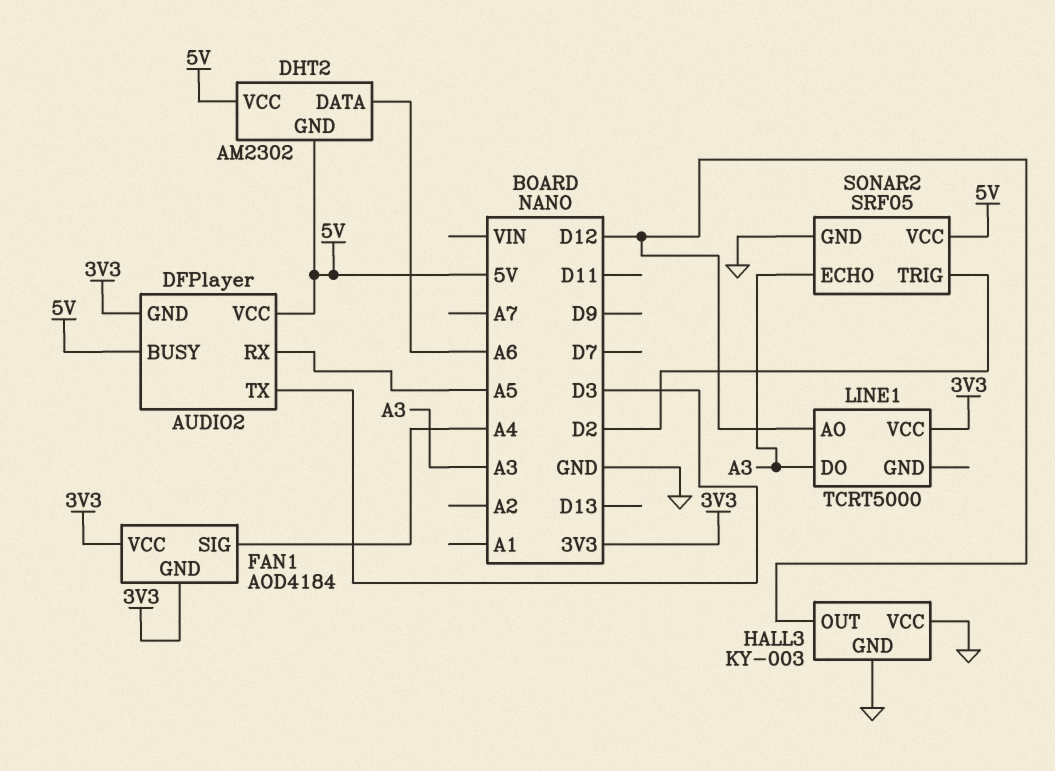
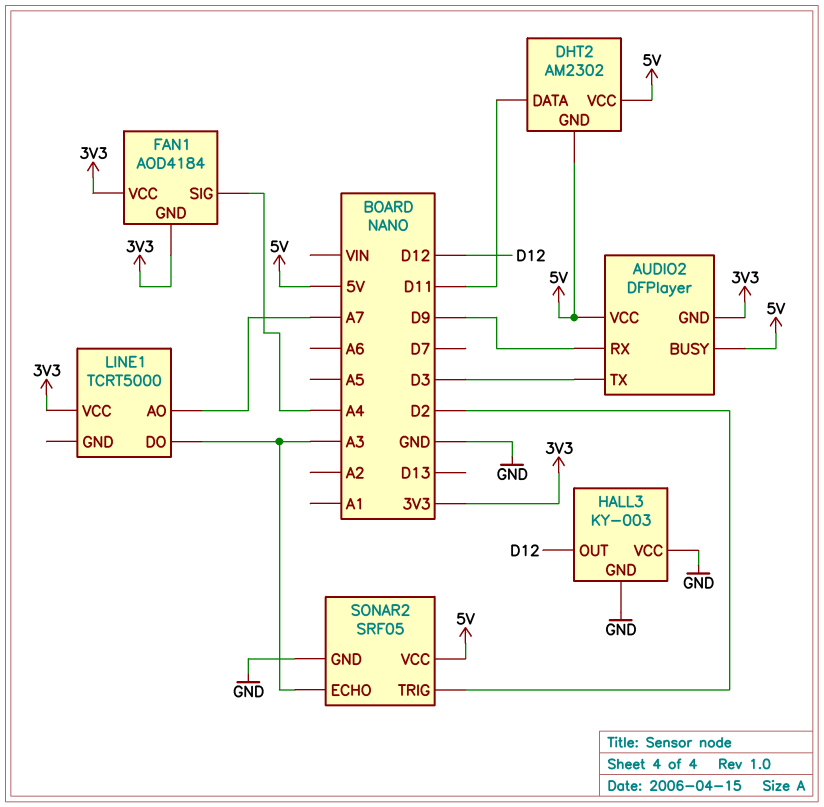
AUDIO2 pin RX: A5 -> D9
DHT2 pin DATA: A6 -> D11
LINE1 pin AO: D12 -> A7

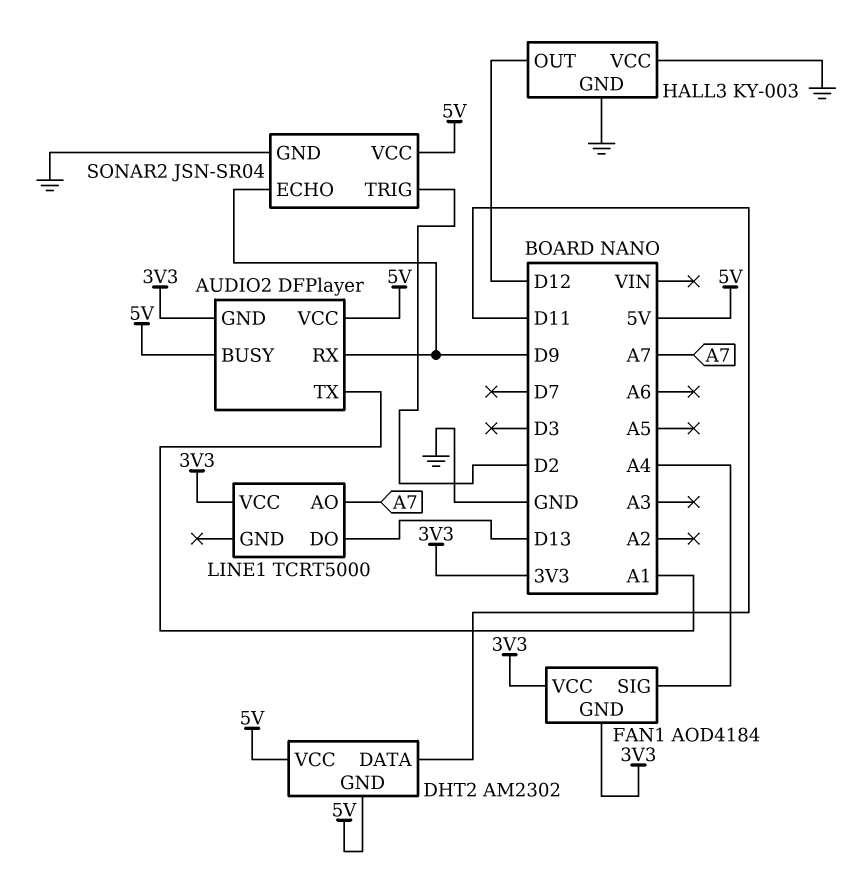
AUDIO2 pin TX: D3 -> A1
LINE1 pin DO: A3 -> D13
SONAR2: SRF05 -> JSN-SR04
SONAR2 pin ECHO: A3 -> D9

